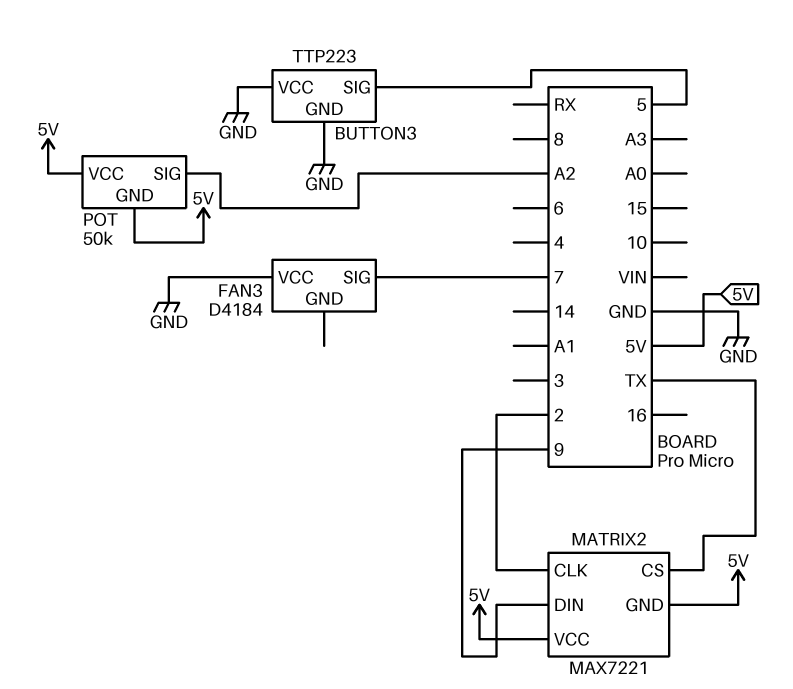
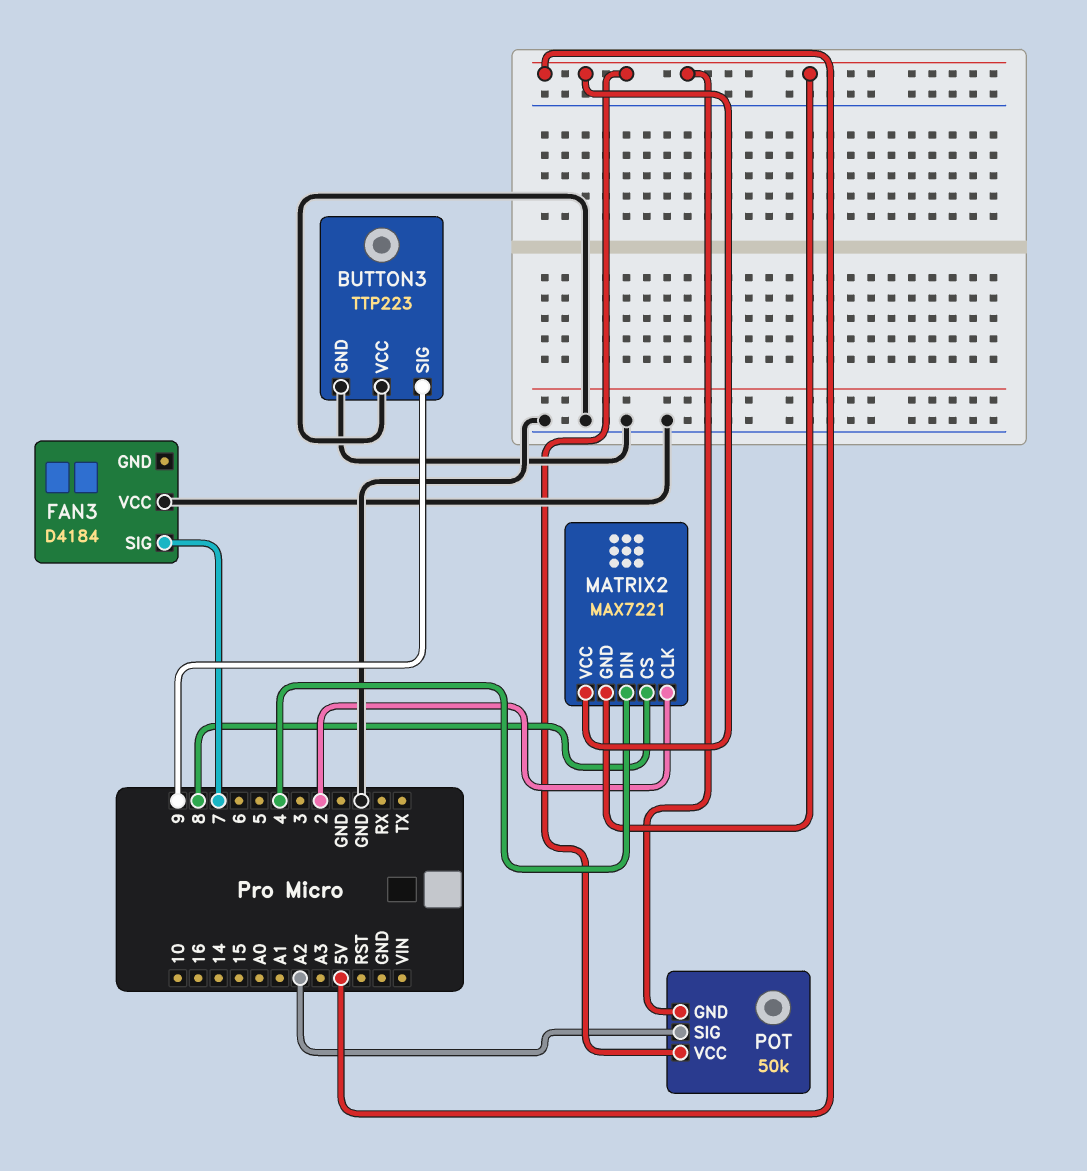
BUTTON3 pin SIG: 5 -> 9
MATRIX2 pin CS: TX -> 8
MATRIX2 pin DIN: 9 -> 4

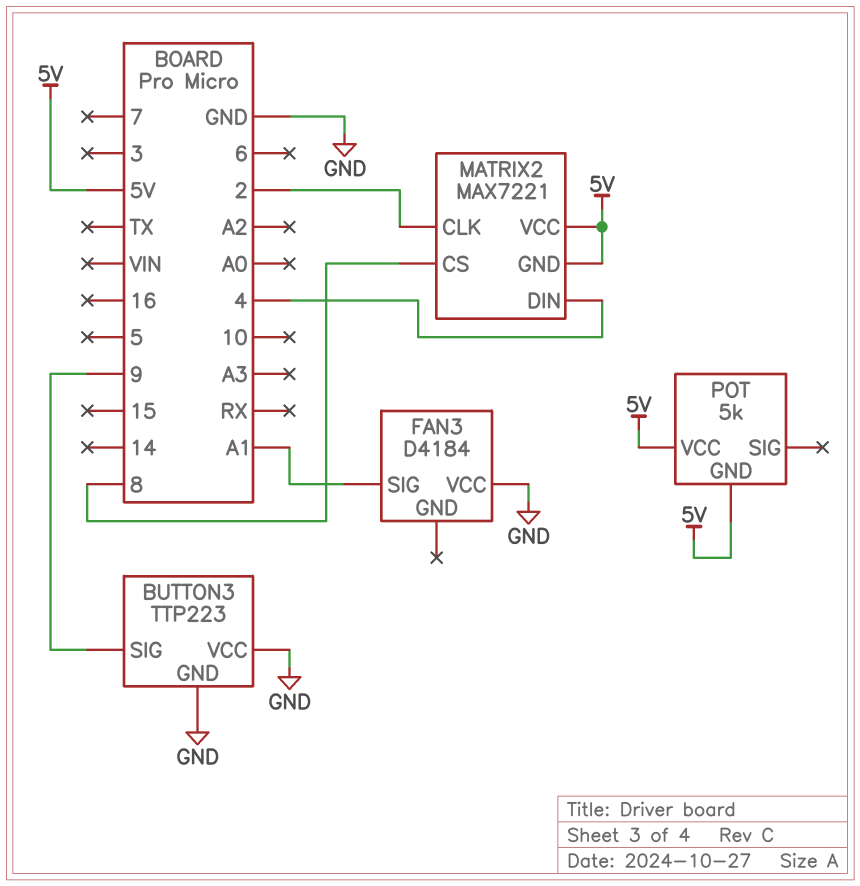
FAN3 pin SIG: 7 -> A1
POT: 50k -> 5k
POT pin SIG: A2 -> none

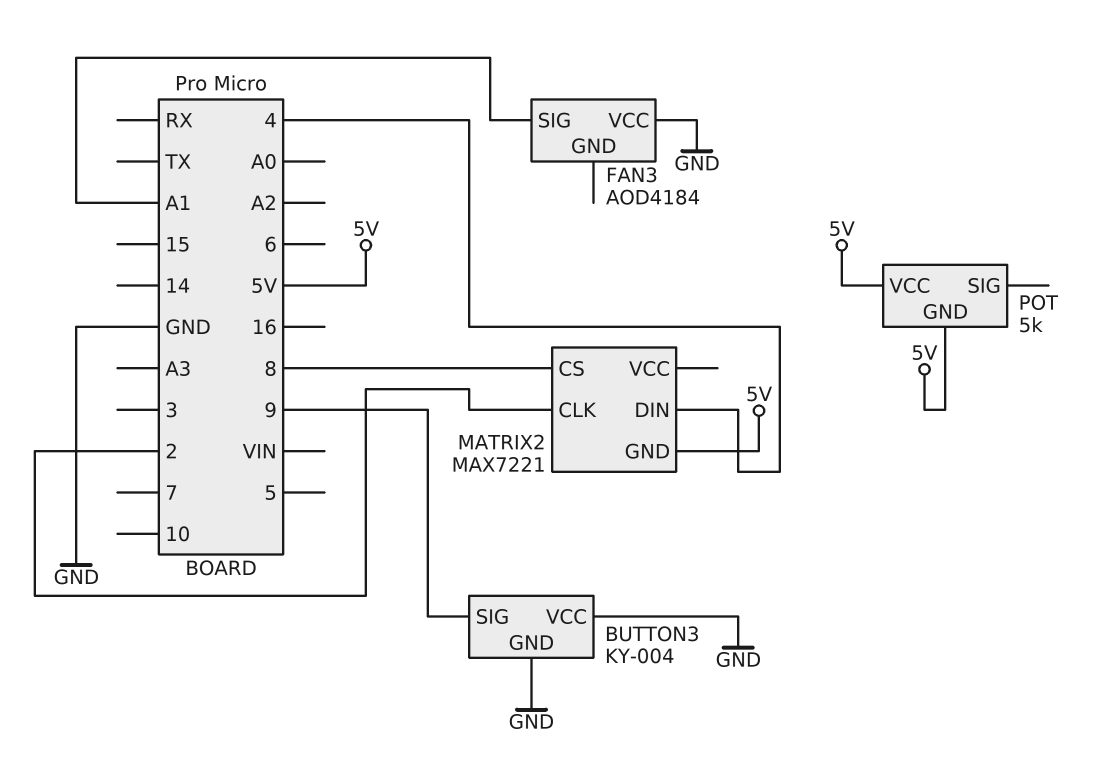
BUTTON3: TTP223 -> KY-004
FAN3: D4184 -> AOD4184
MATRIX2 pin VCC: 5V -> none

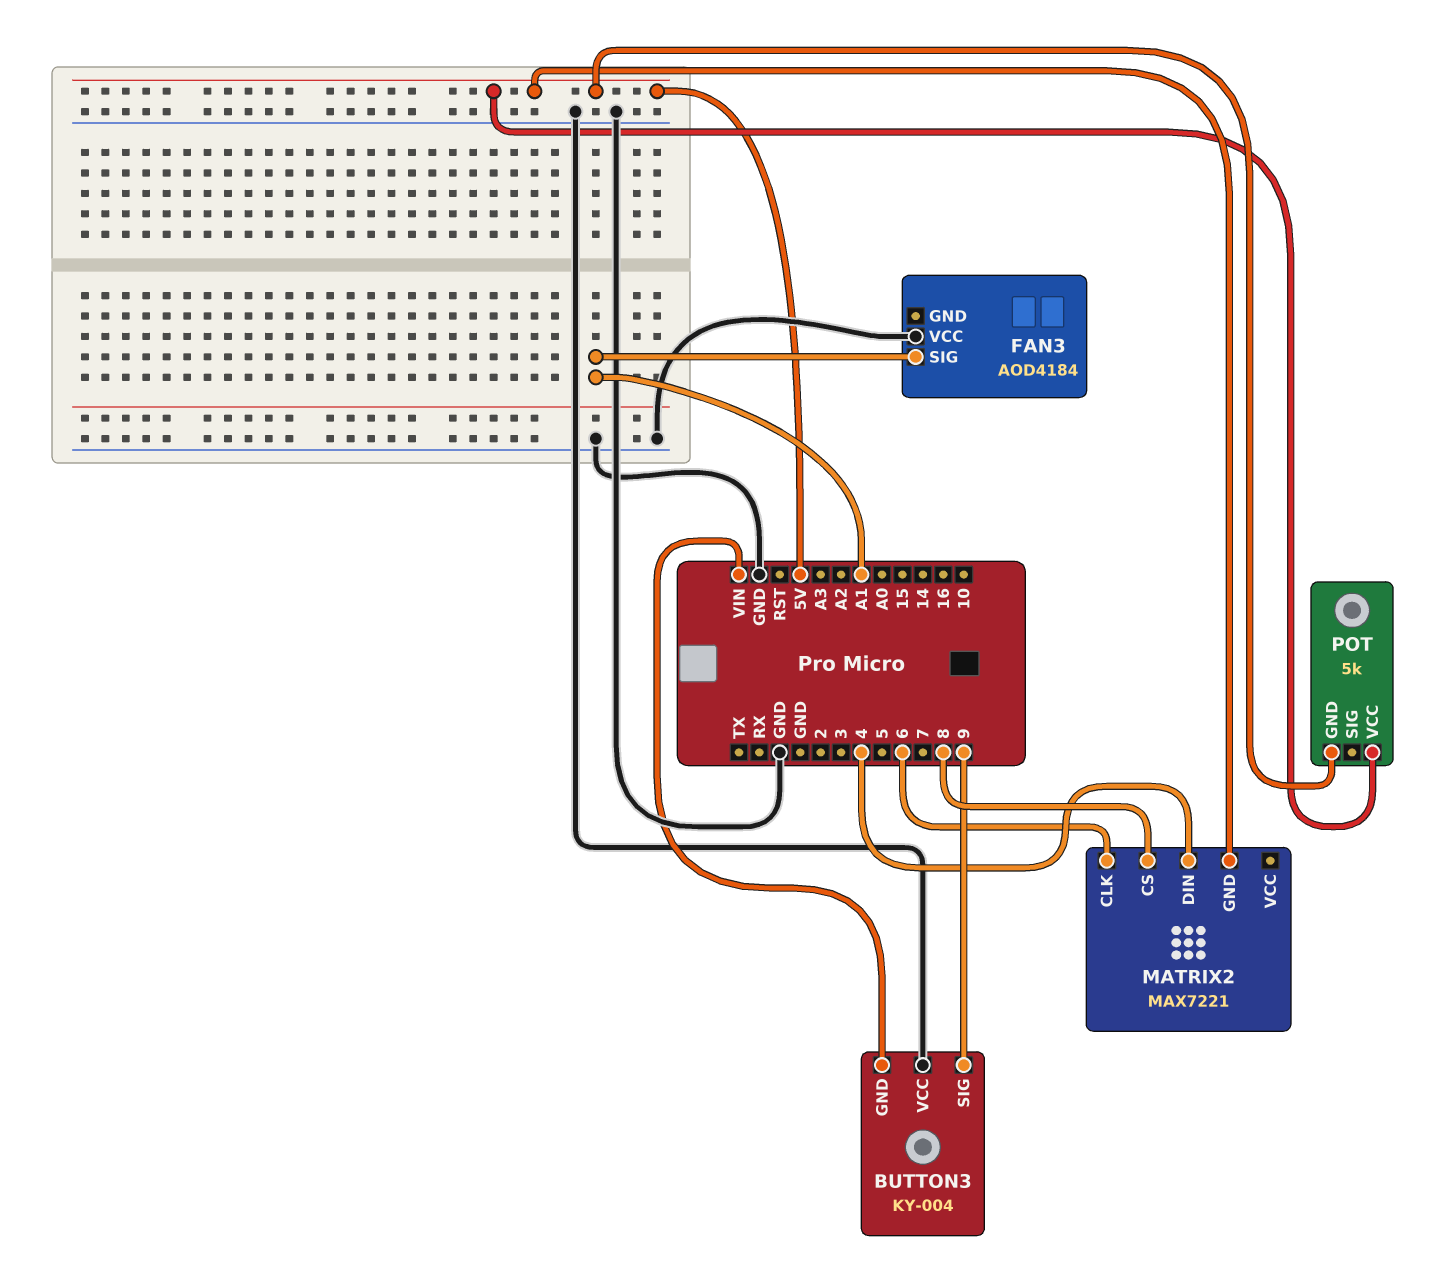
BUTTON3 pin GND: GND -> VIN
MATRIX2 pin CLK: 2 -> 6

